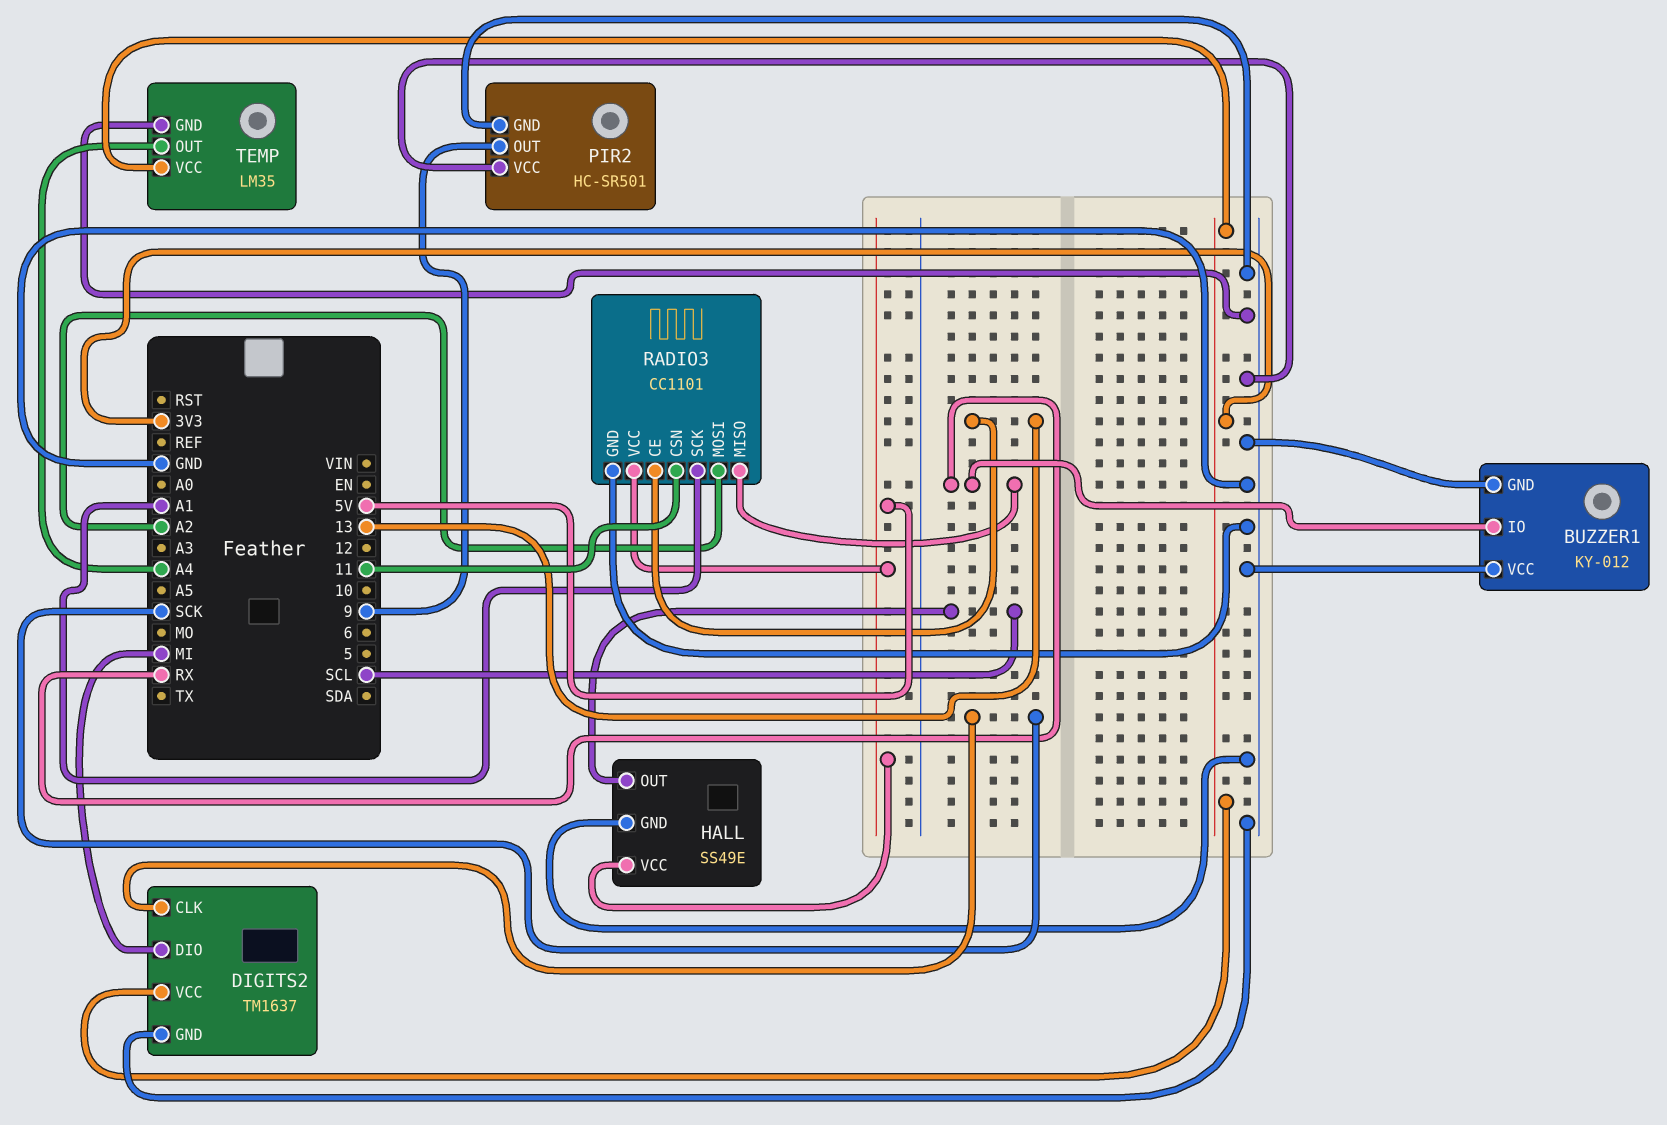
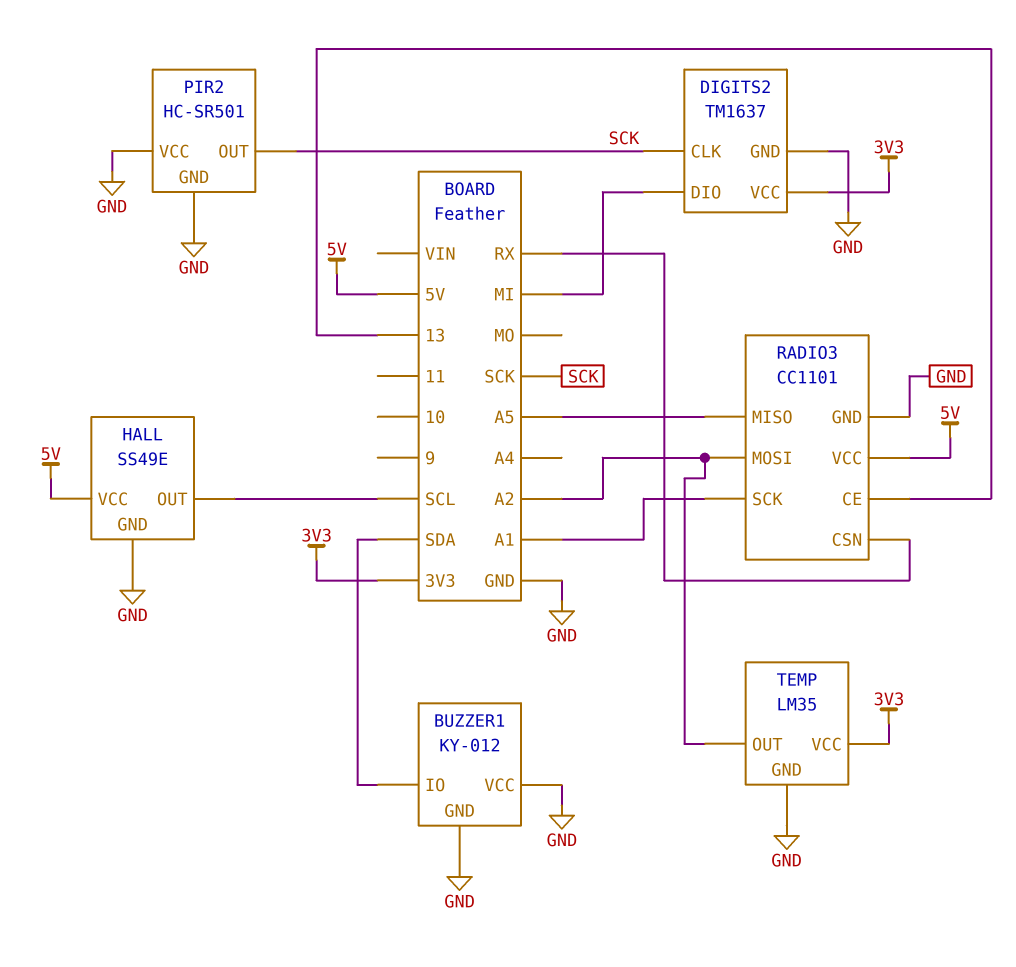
BUZZER1 pin IO: RX -> SDA
PIR2 pin OUT: 9 -> SCK
RADIO3 pin CSN: 11 -> RX
RADIO3 pin MISO: RX -> A5
TEMP pin OUT: A4 -> A2

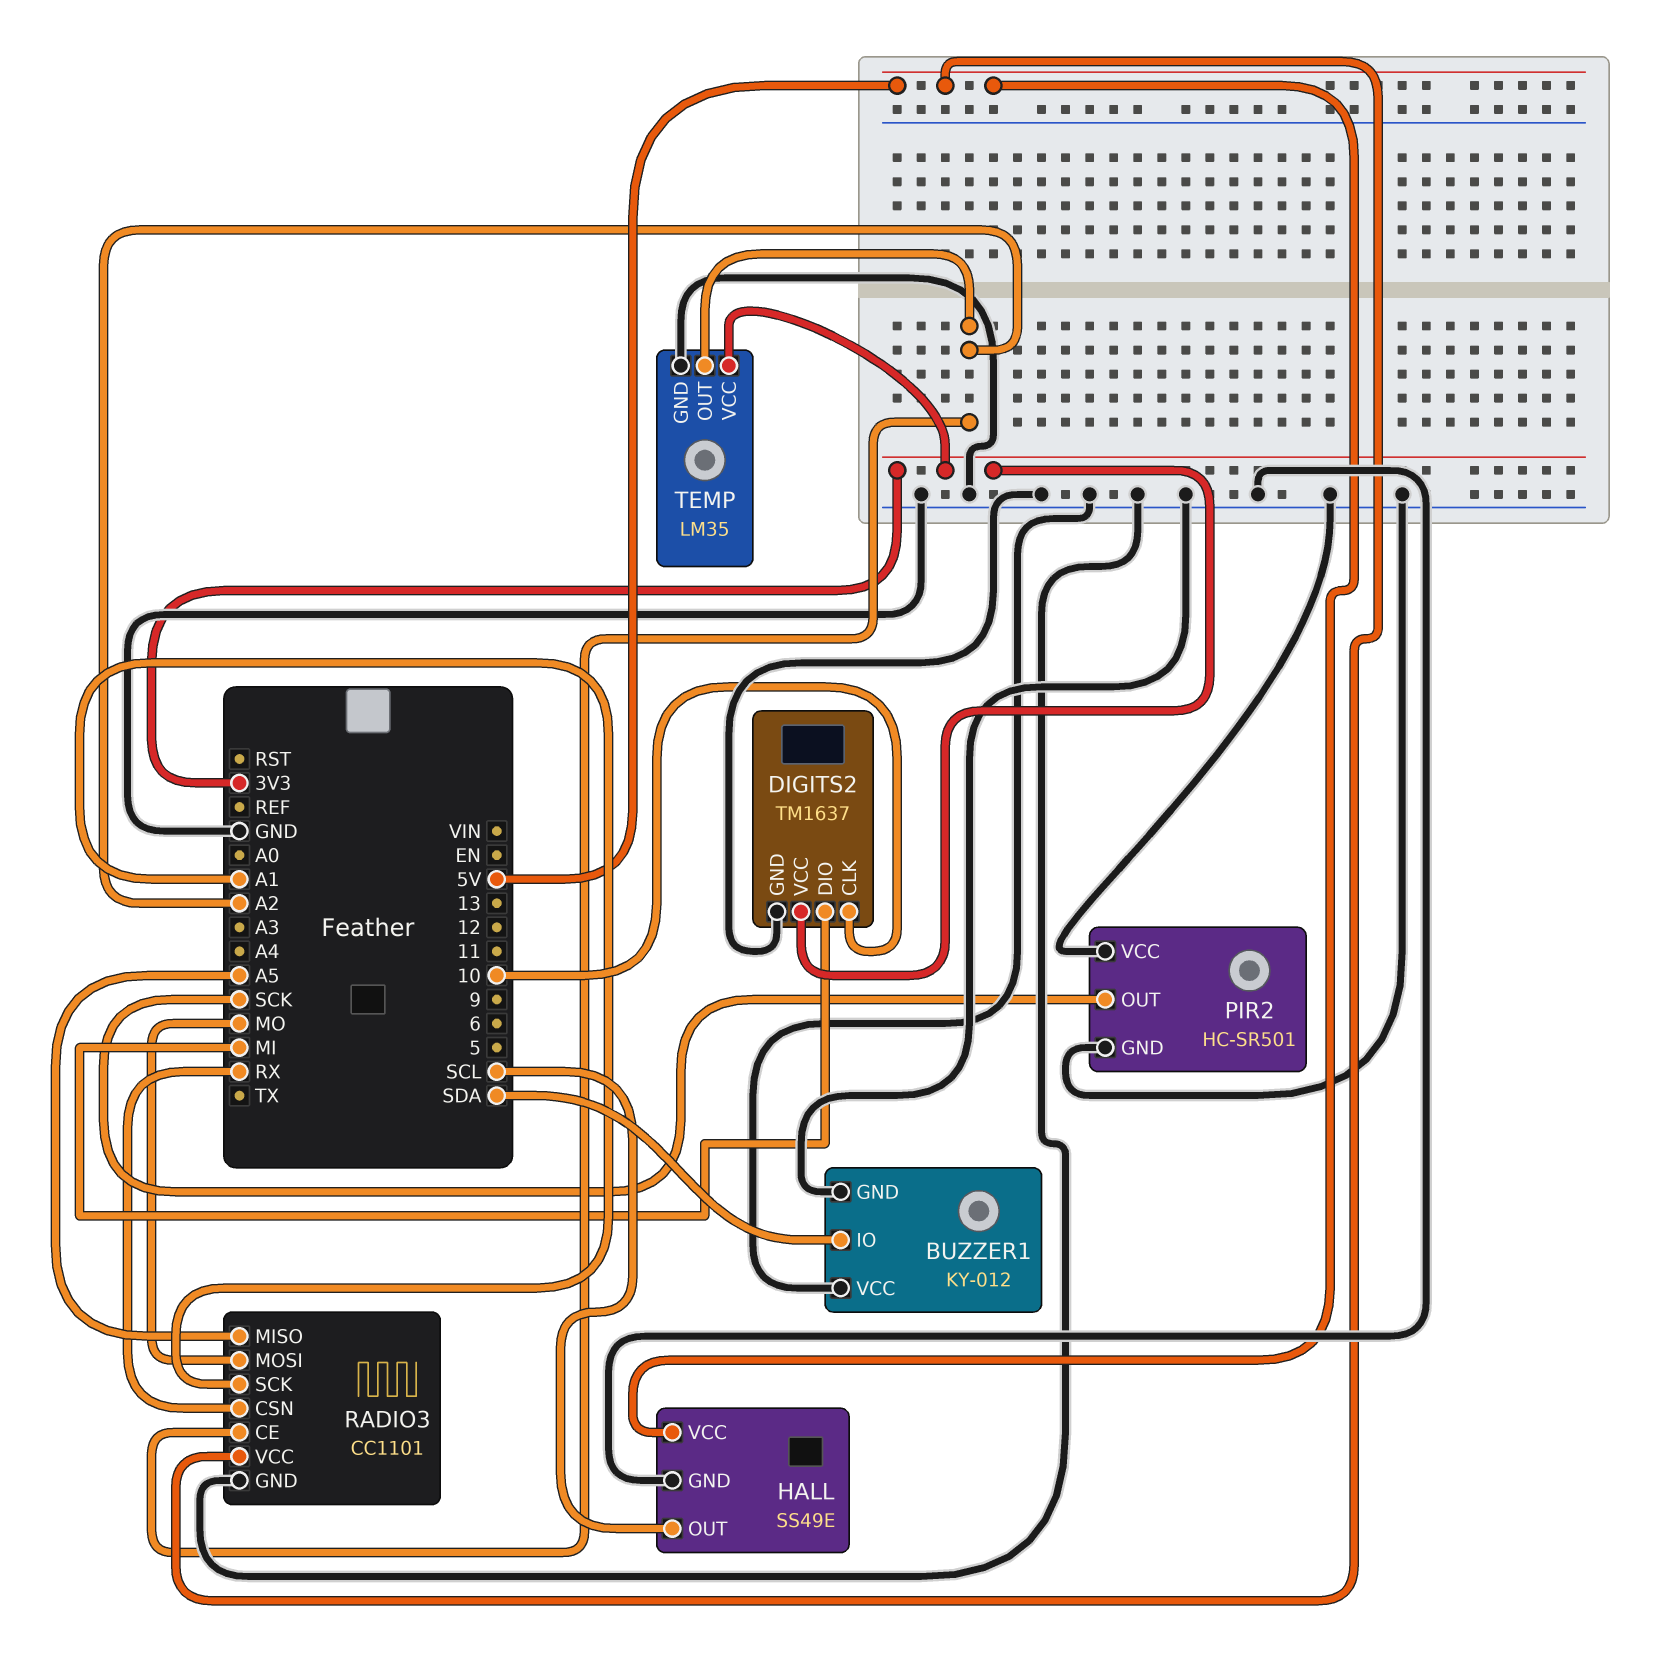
DIGITS2 pin CLK: SCK -> 10
RADIO3 pin CE: 13 -> A2
RADIO3 pin MOSI: A2 -> MO

